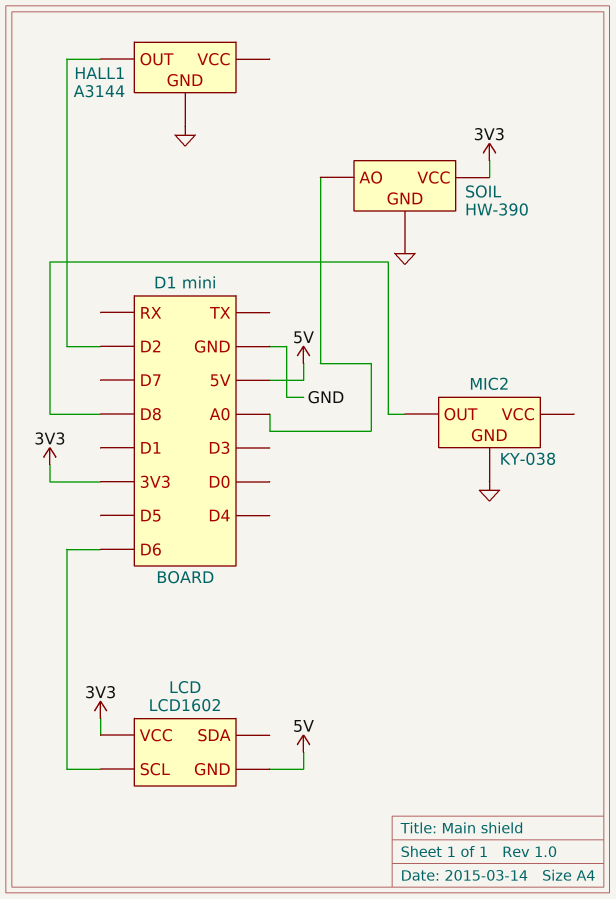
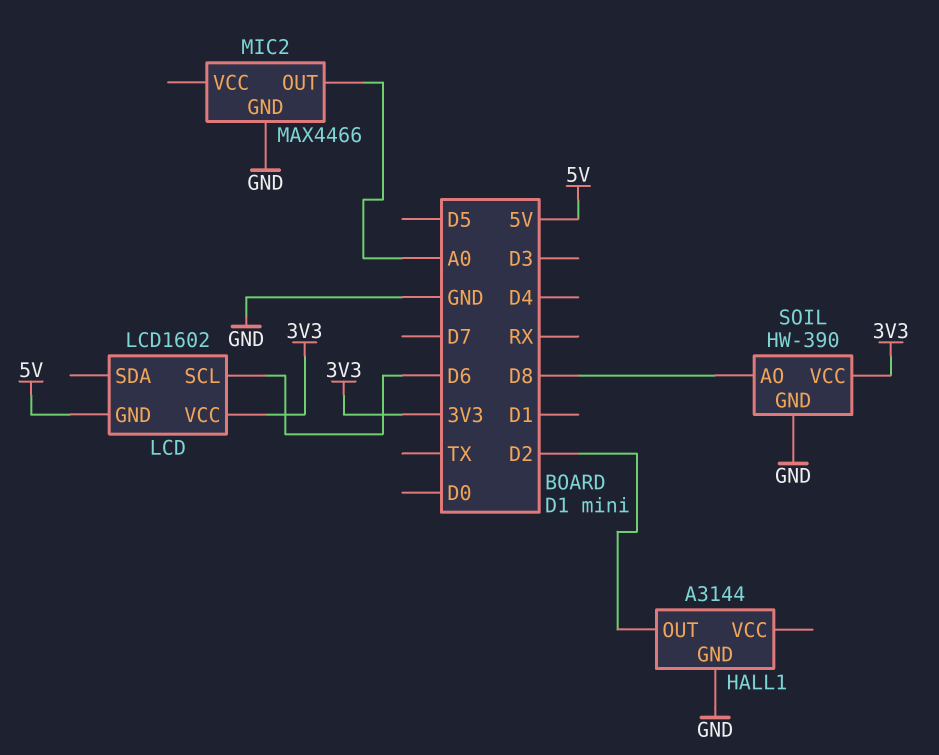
MIC2: KY-038 -> MAX4466
MIC2 pin OUT: D8 -> A0
SOIL pin AO: A0 -> D8

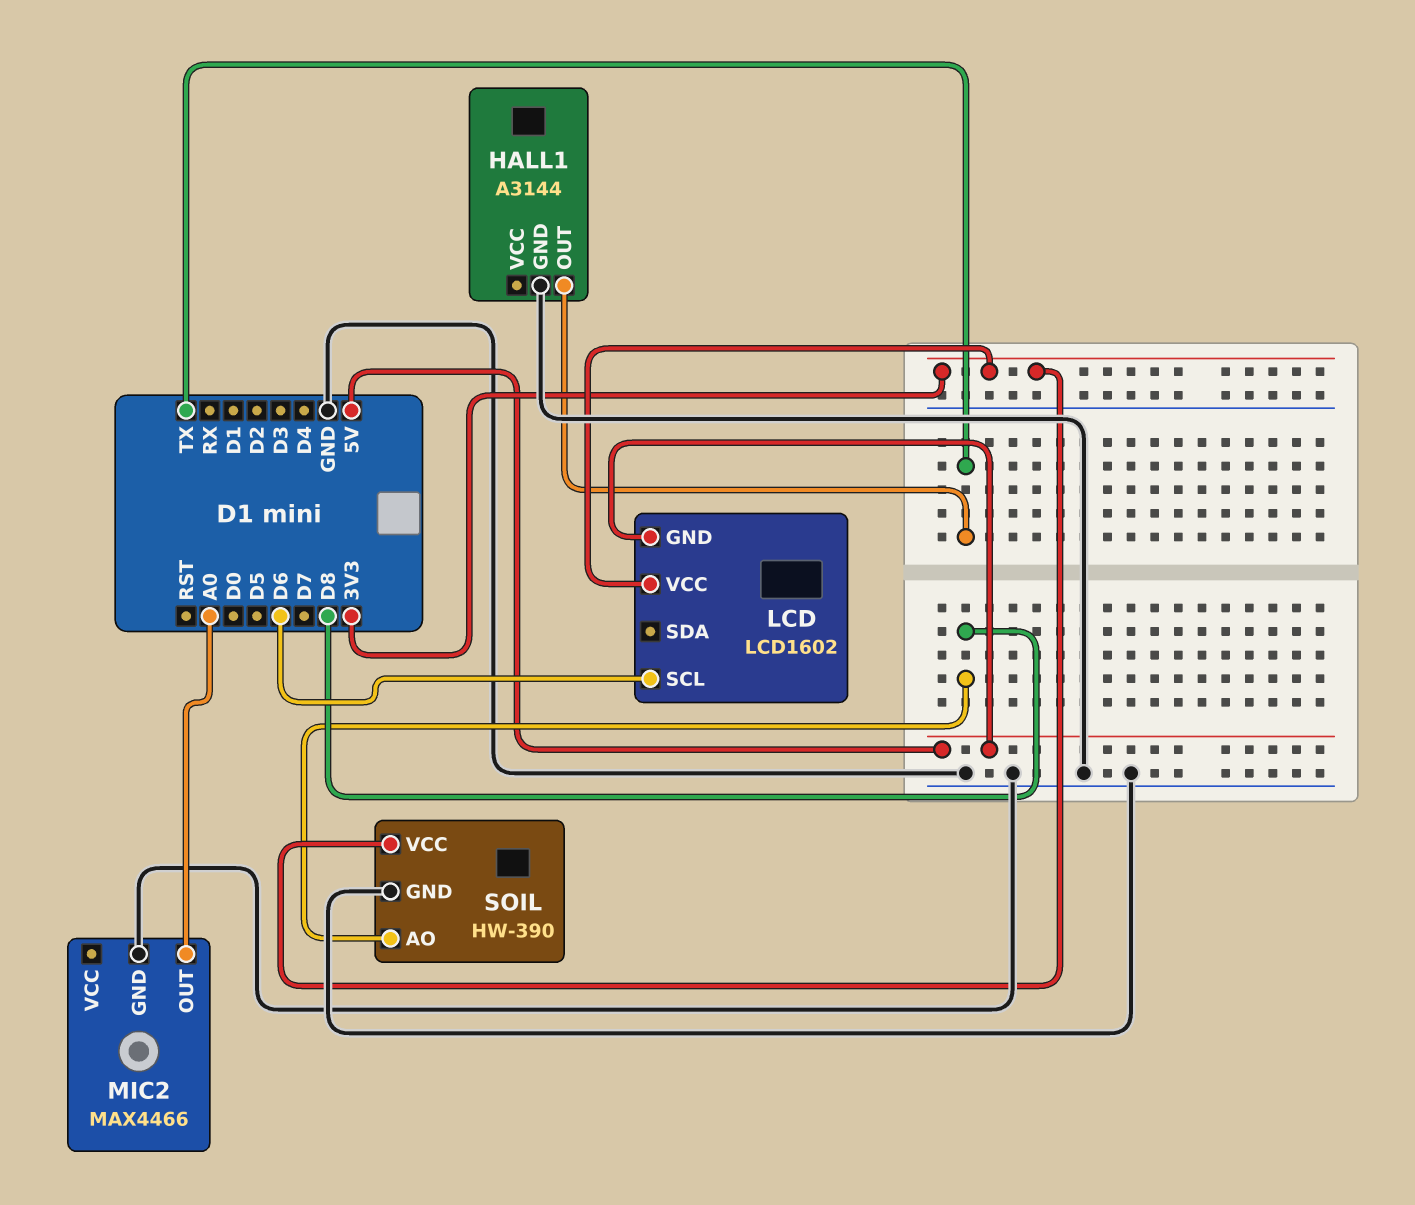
HALL1 pin OUT: D2 -> TX

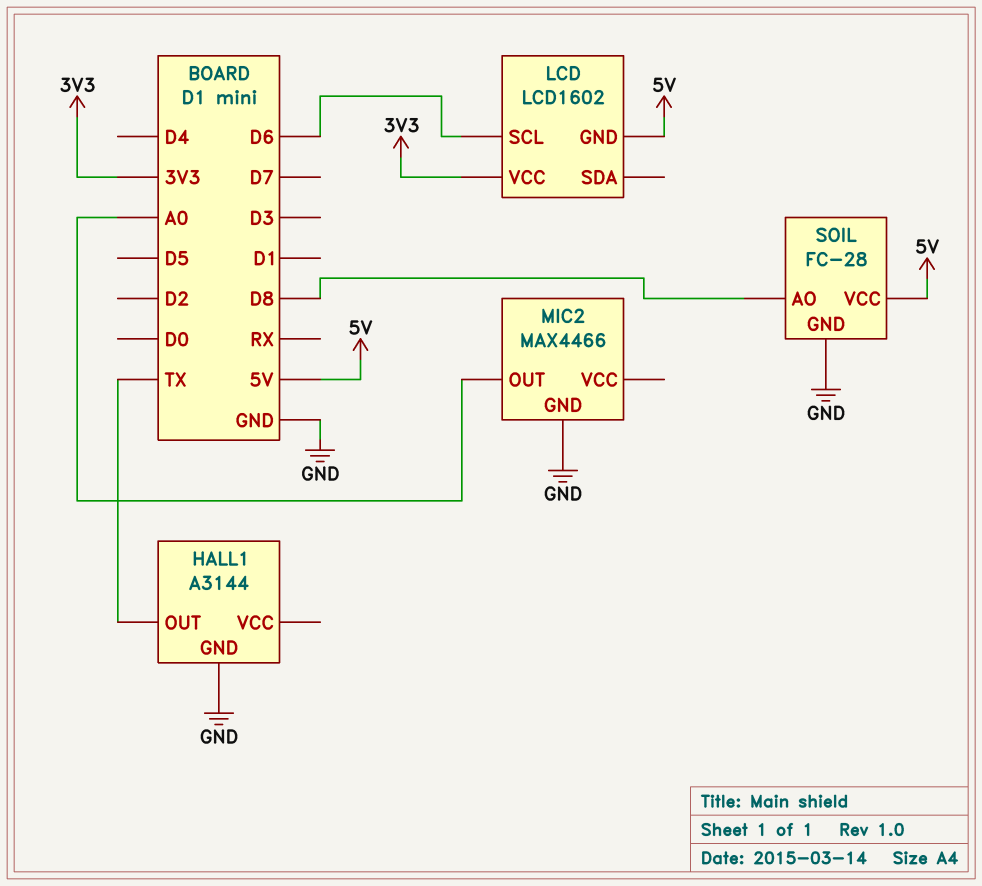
SOIL: HW-390 -> FC-28
SOIL pin VCC: 3V3 -> 5V

